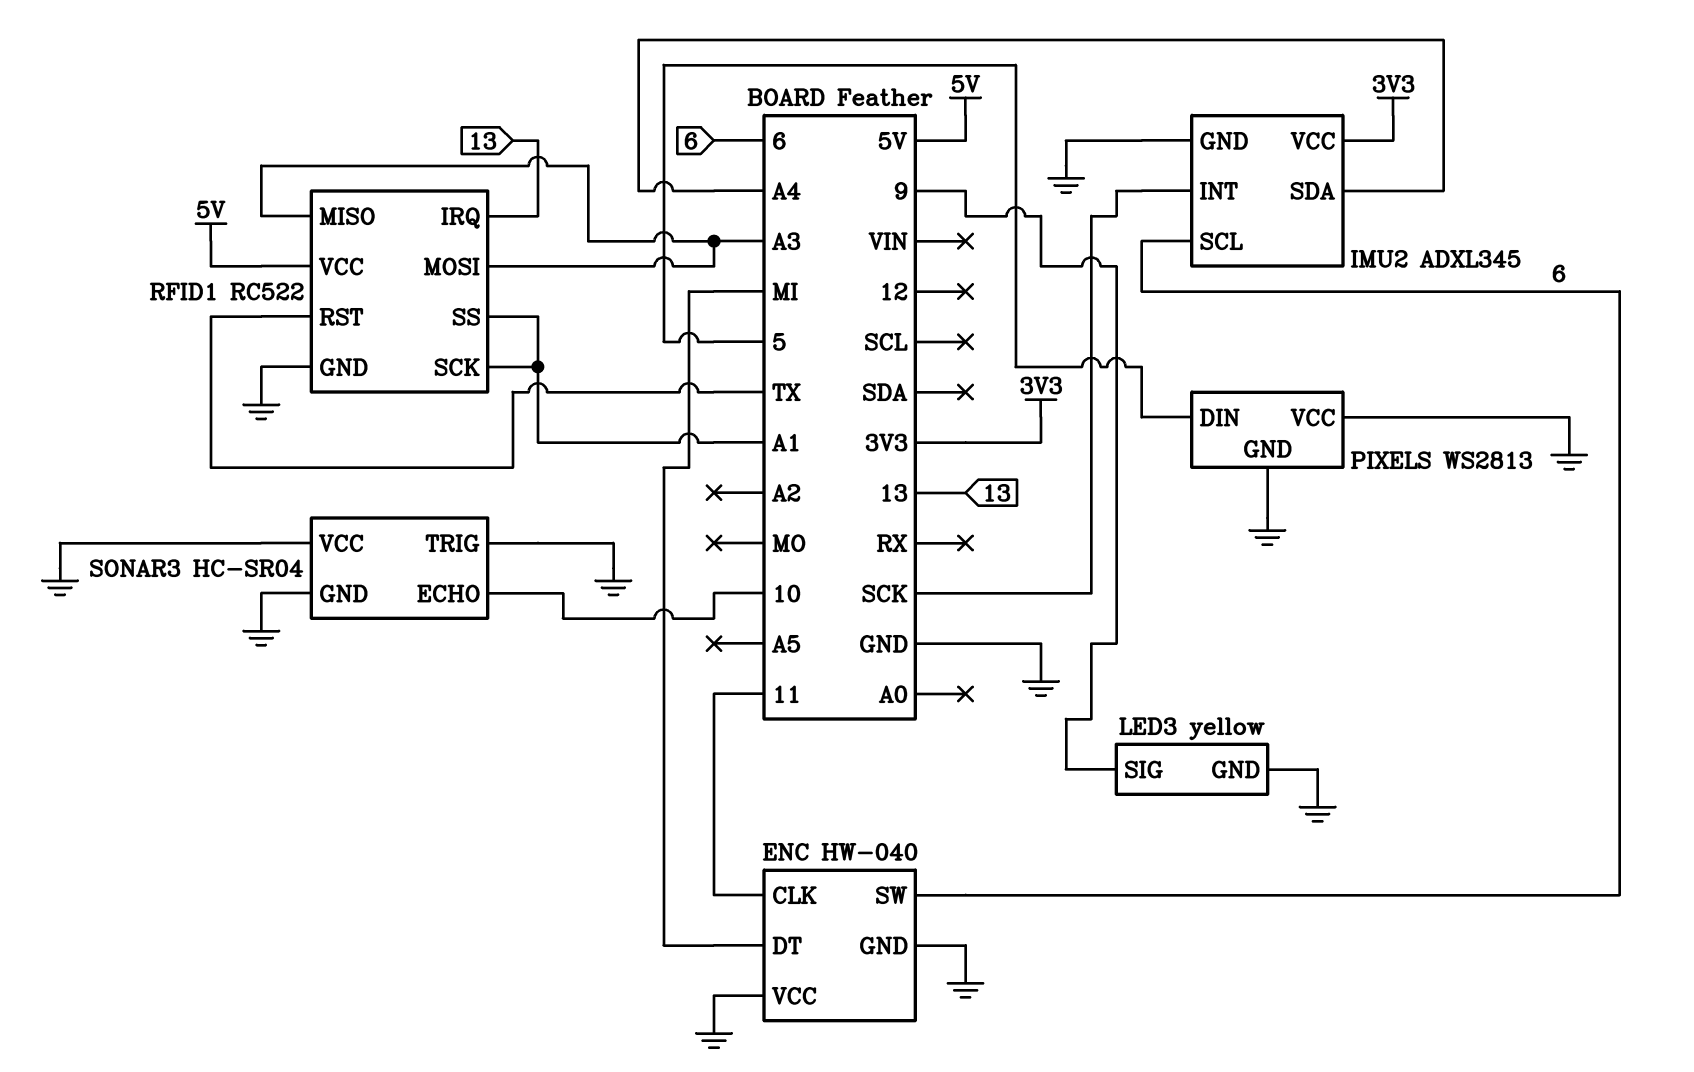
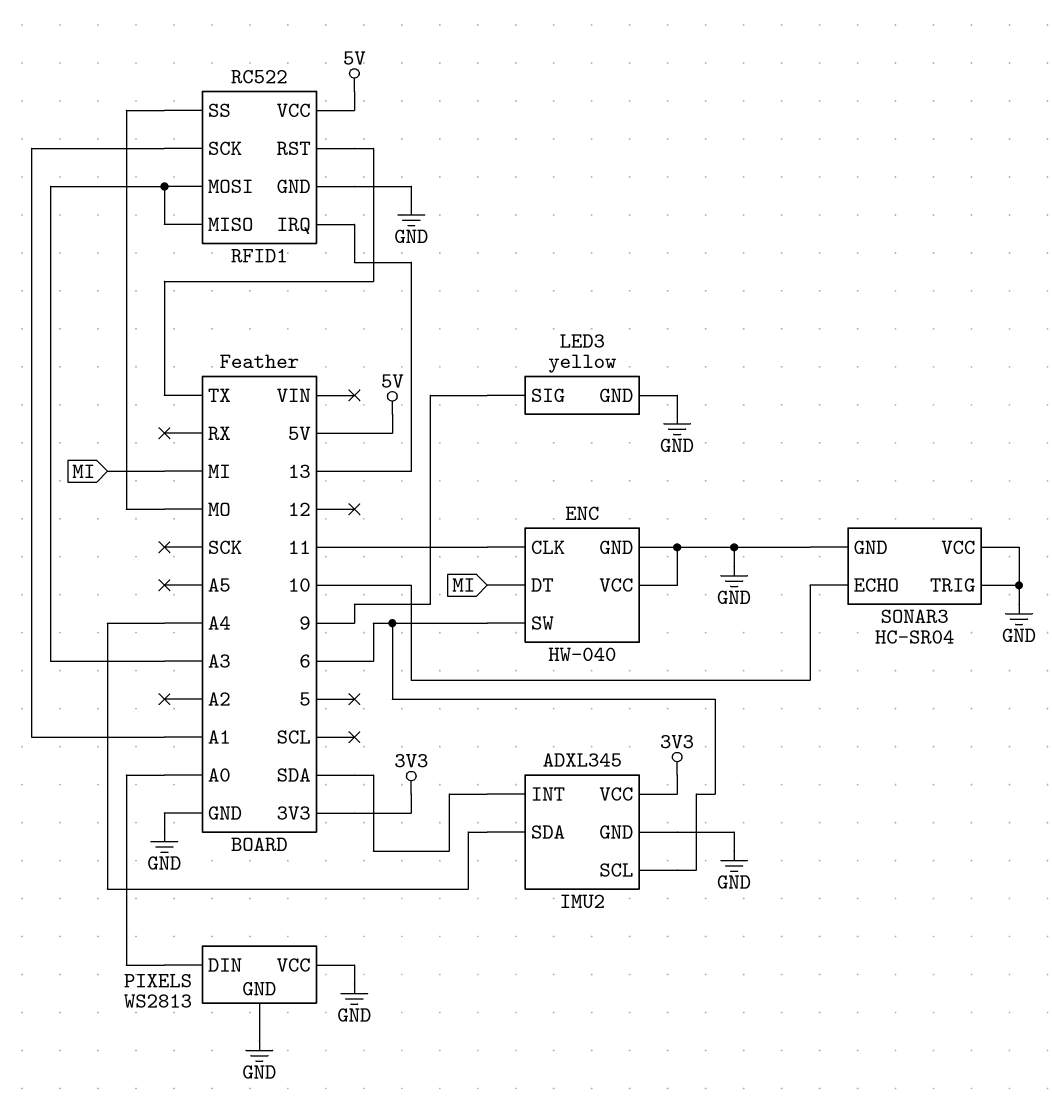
IMU2 pin INT: SCK -> SDA
PIXELS pin DIN: 5 -> A0
RFID1 pin SS: A1 -> MO

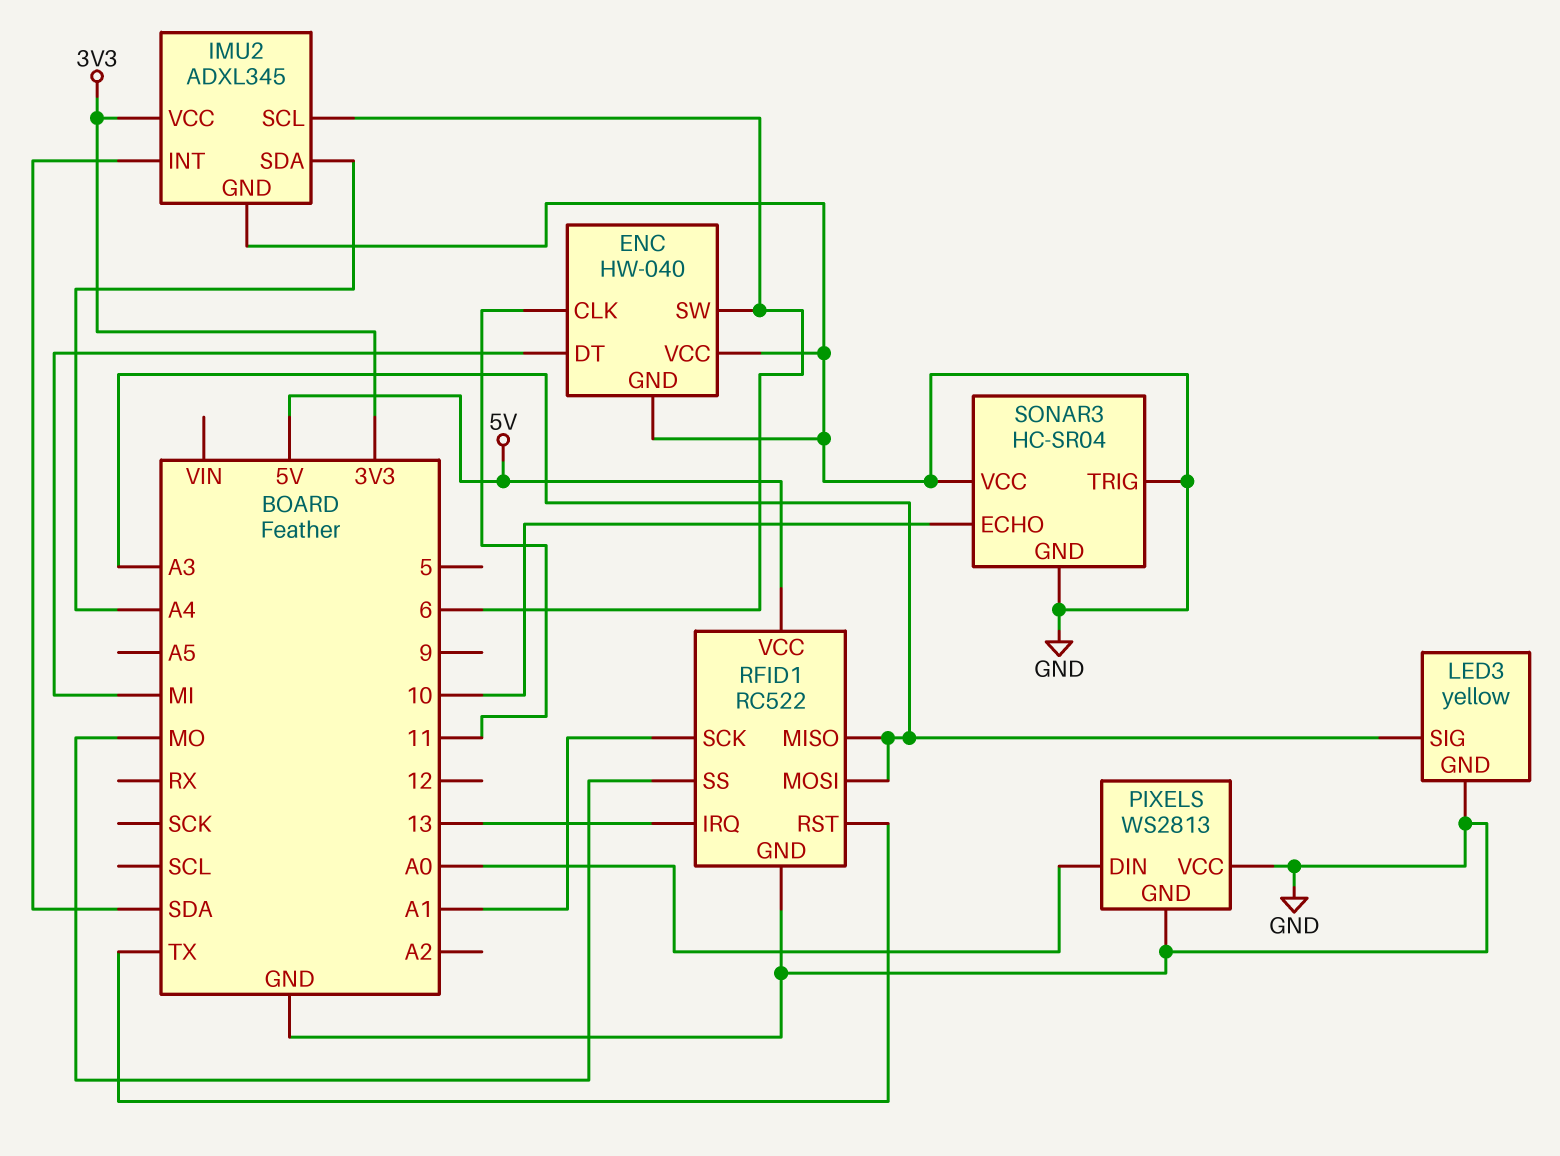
LED3 pin SIG: 9 -> A3

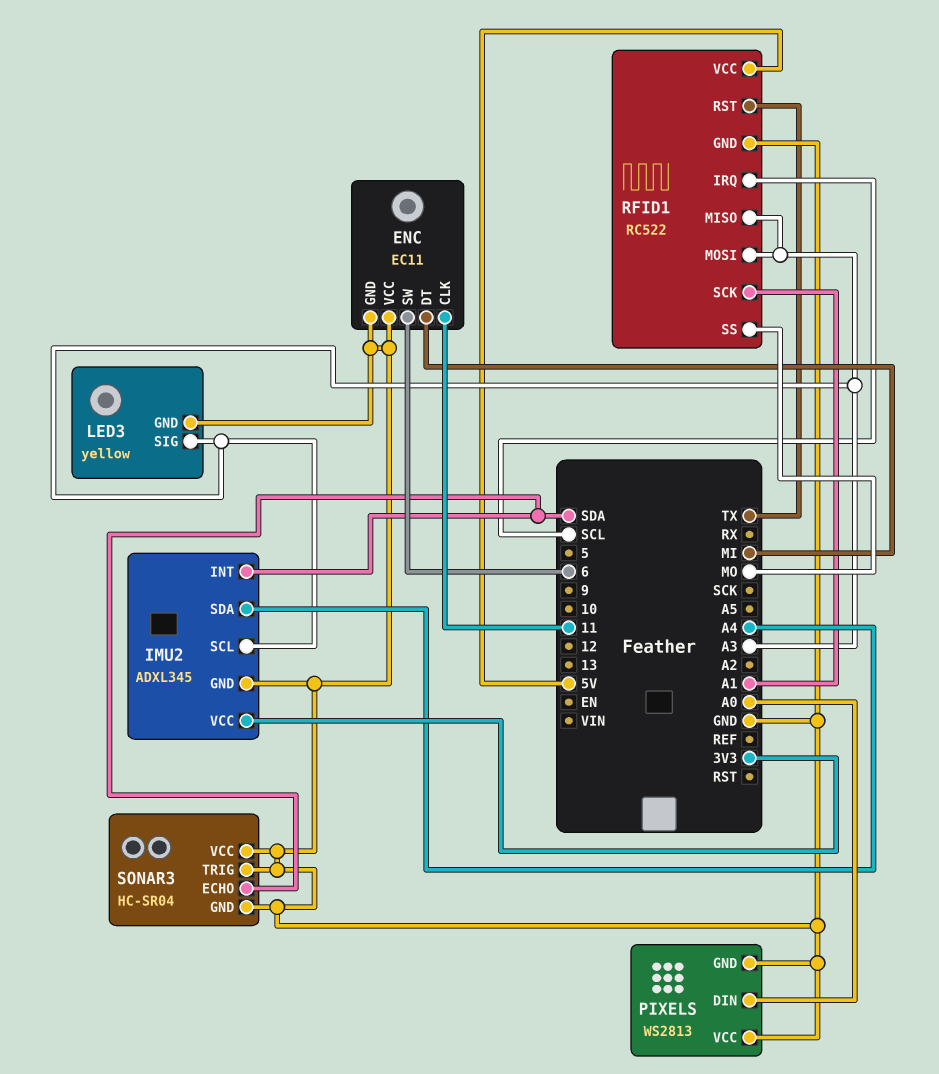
ENC: HW-040 -> EC11
IMU2 pin SCL: 6 -> A3
RFID1 pin IRQ: 13 -> SCL
SONAR3 pin ECHO: 10 -> SDA

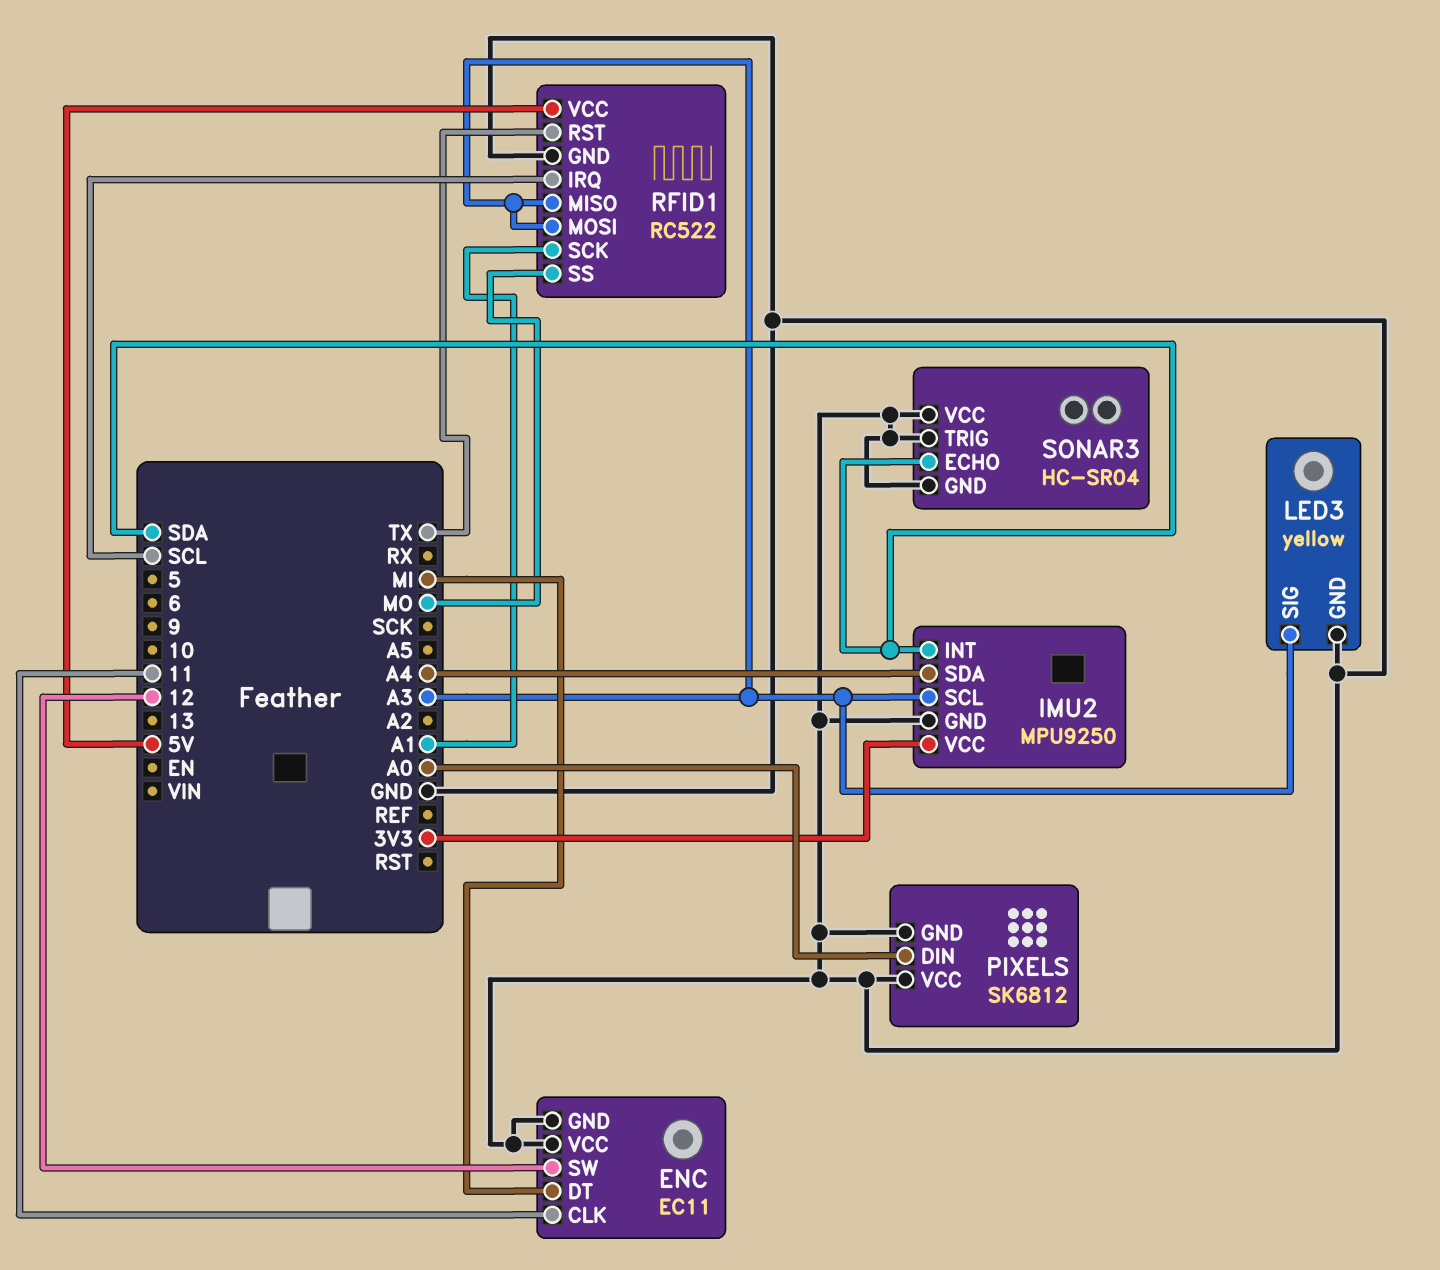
ENC pin SW: 6 -> 12
IMU2: ADXL345 -> MPU9250
PIXELS: WS2813 -> SK6812

